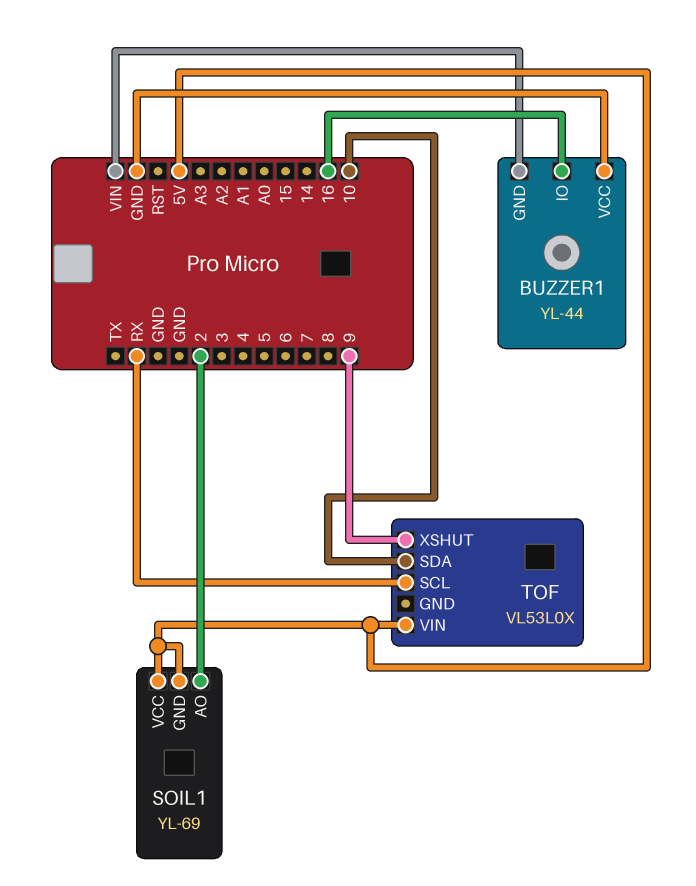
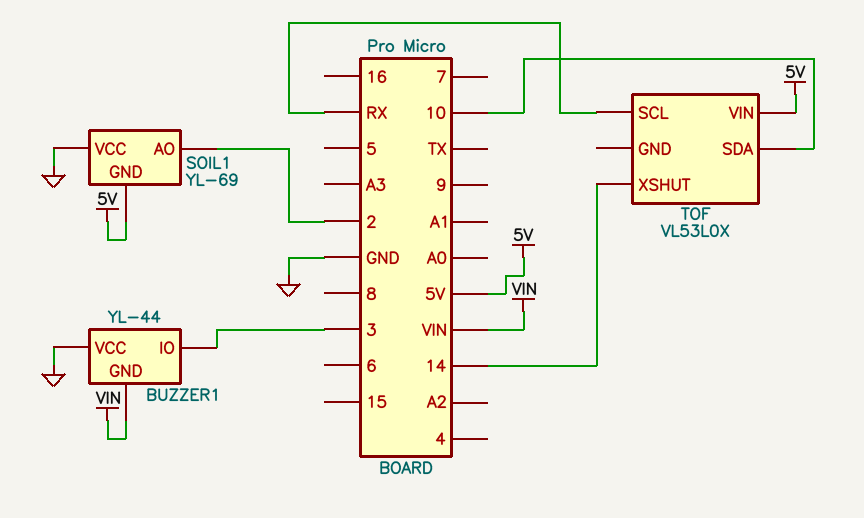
BUZZER1 pin IO: 16 -> 3
SOIL1 pin VCC: 5V -> GND
TOF pin XSHUT: 9 -> 14

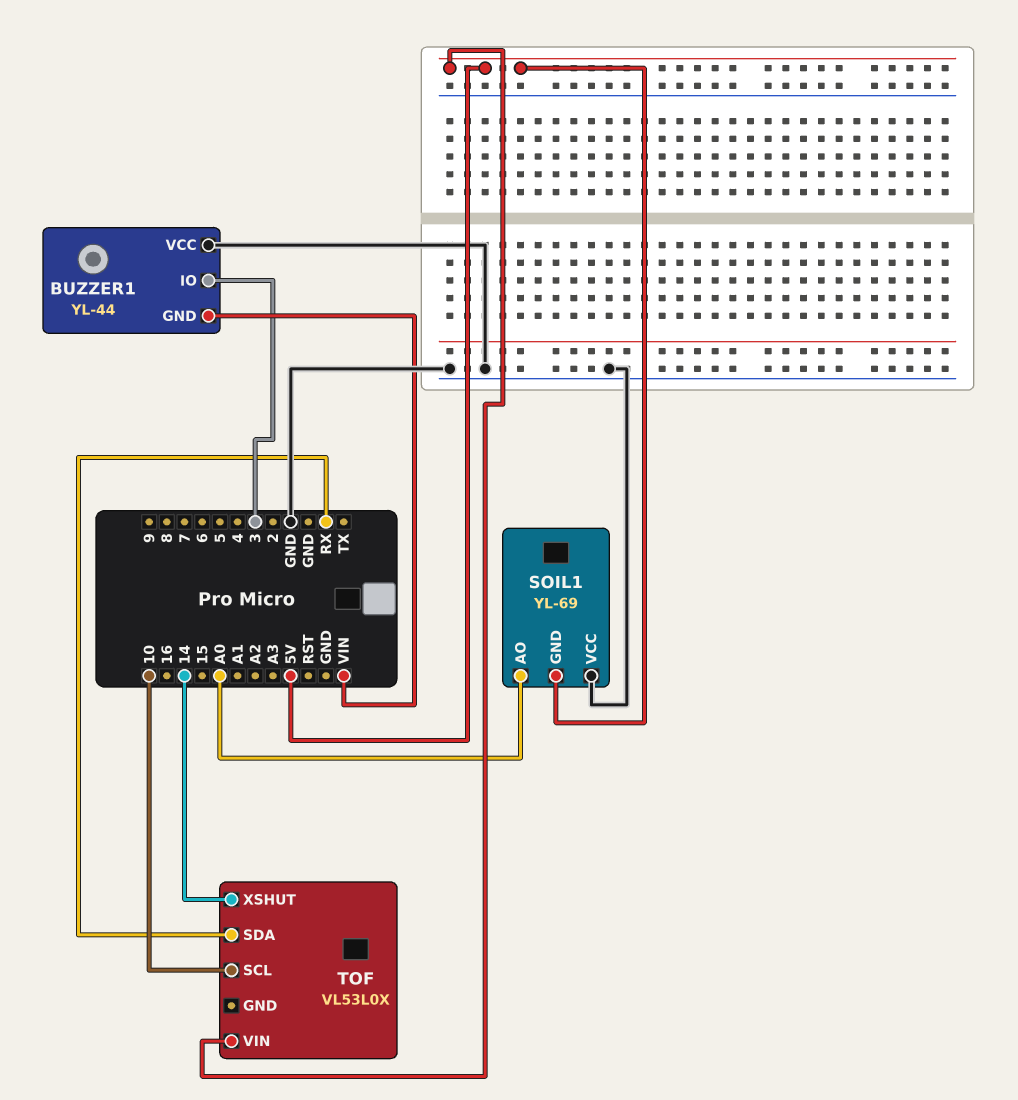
SOIL1 pin AO: 2 -> A0
TOF pin SCL: RX -> 10
TOF pin SDA: 10 -> RX

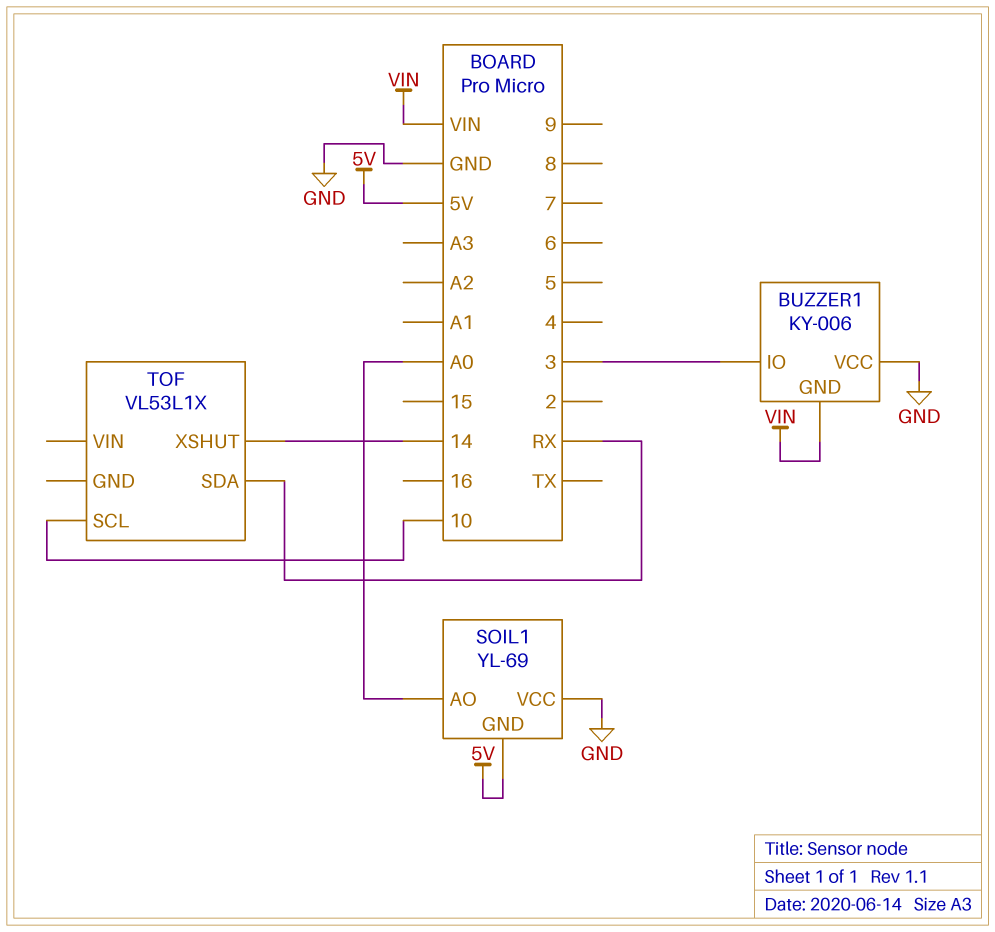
BUZZER1: YL-44 -> KY-006
TOF: VL53L0X -> VL53L1X
TOF pin VIN: 5V -> none

